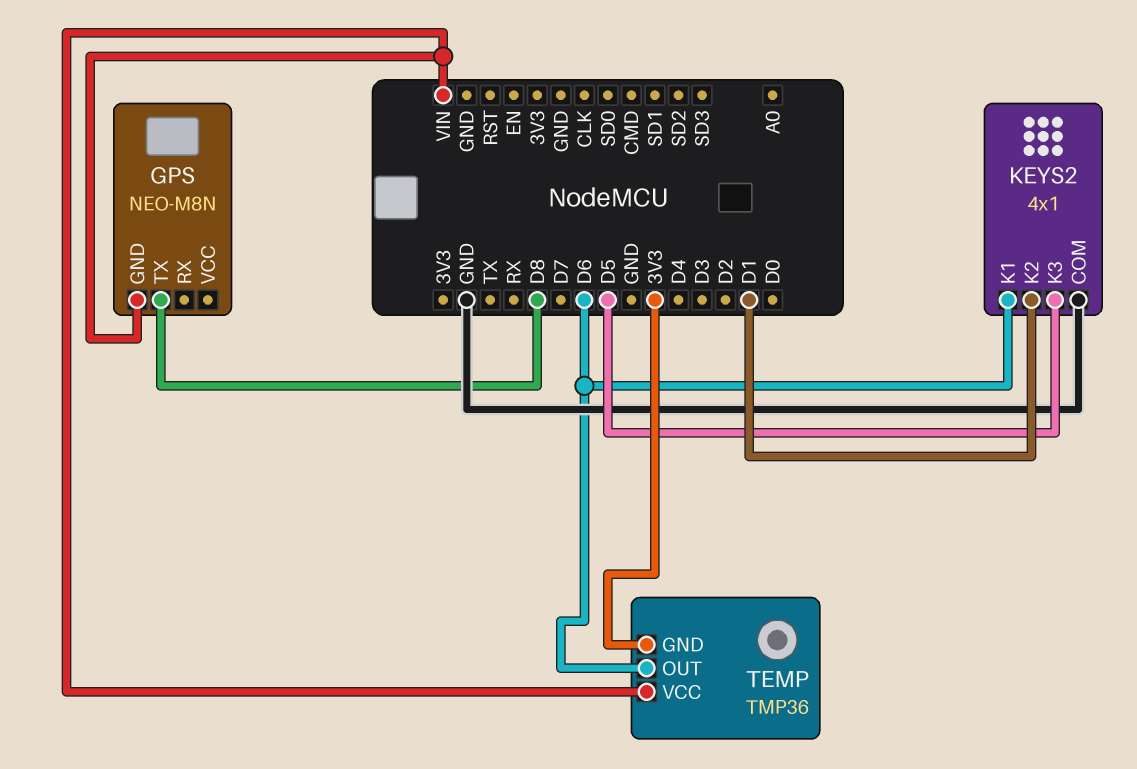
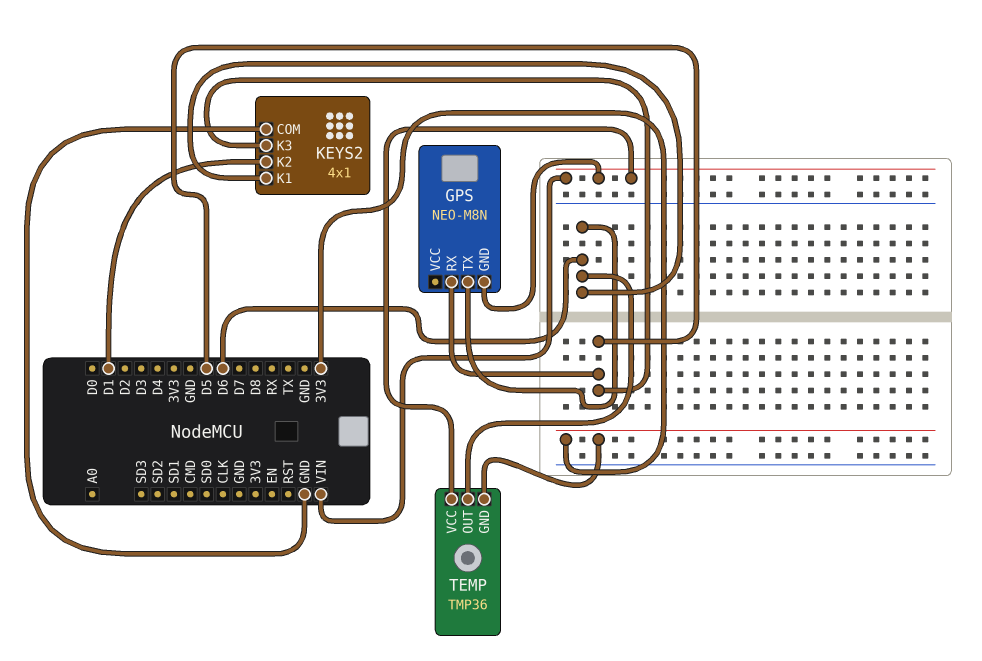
GPS pin RX: none -> D5
GPS pin TX: D8 -> D6

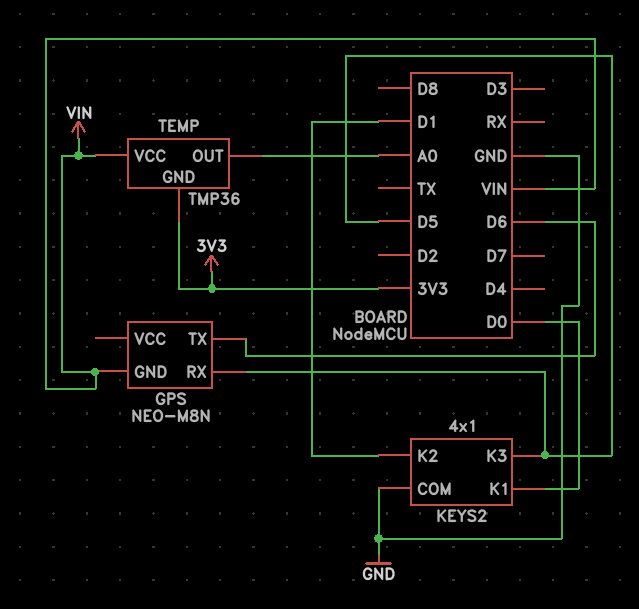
KEYS2 pin K1: D6 -> D0
TEMP pin OUT: D6 -> A0

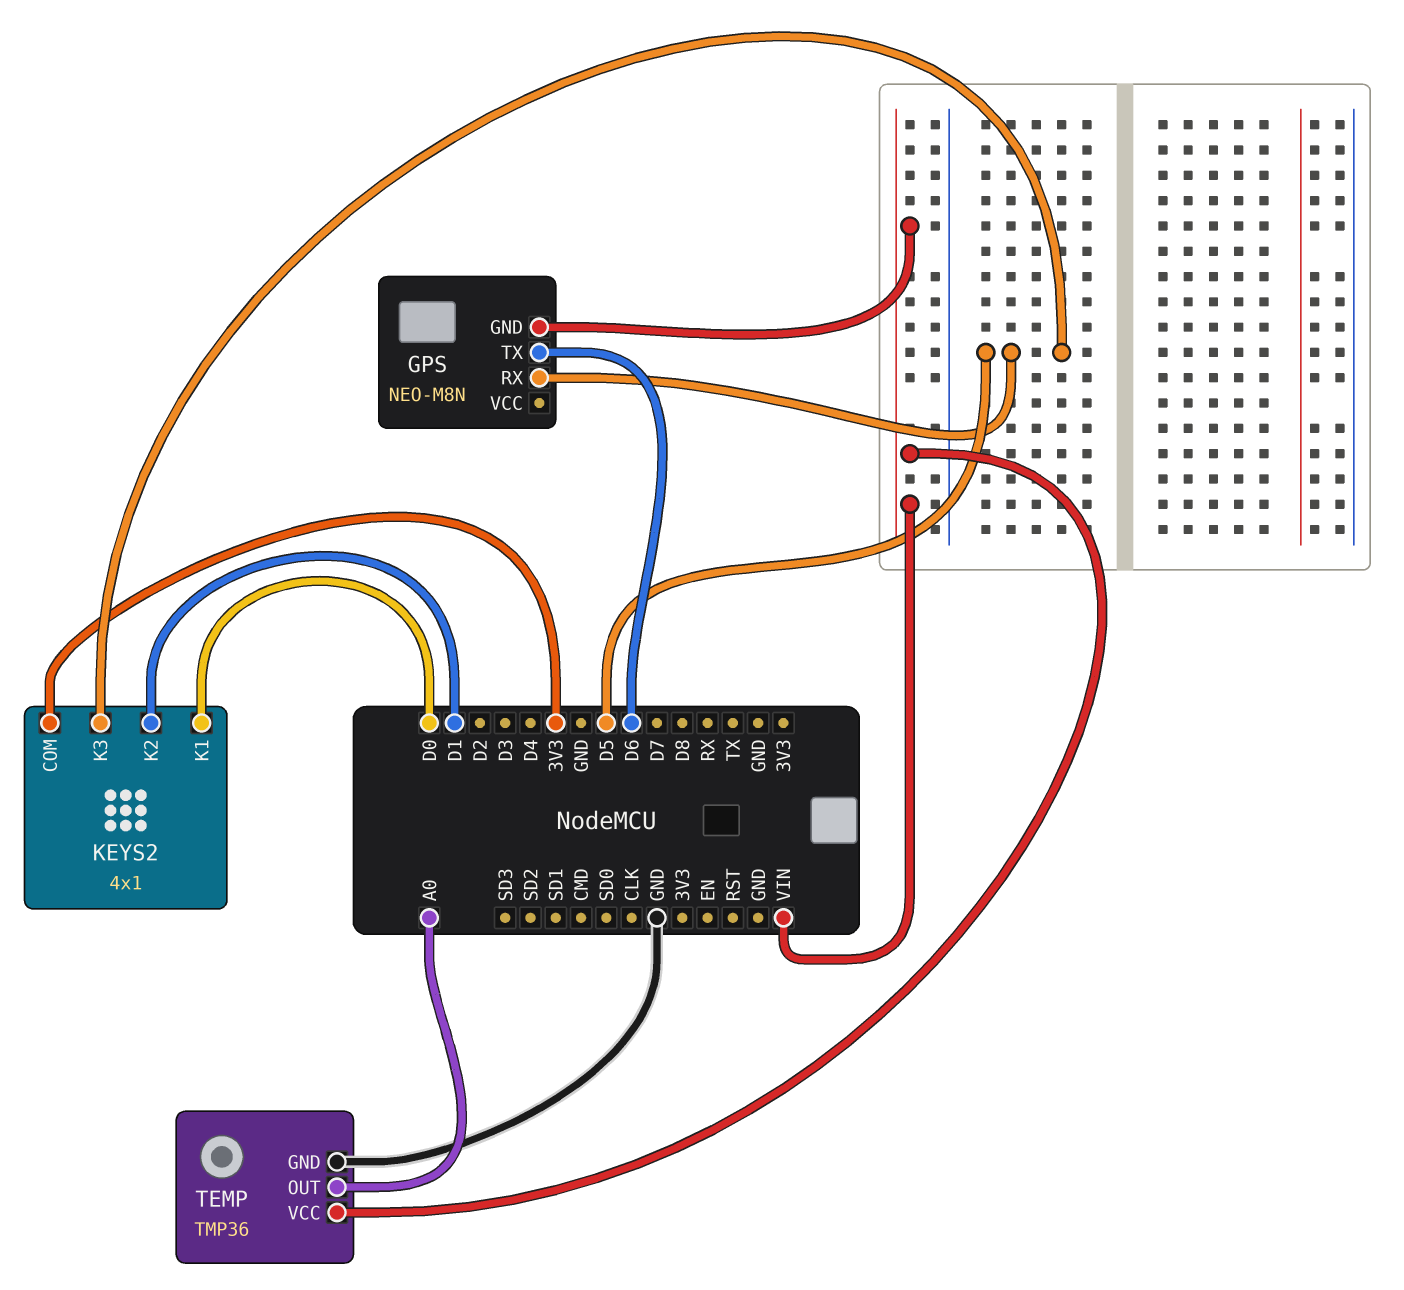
KEYS2 pin COM: GND -> 3V3
TEMP pin GND: 3V3 -> GND

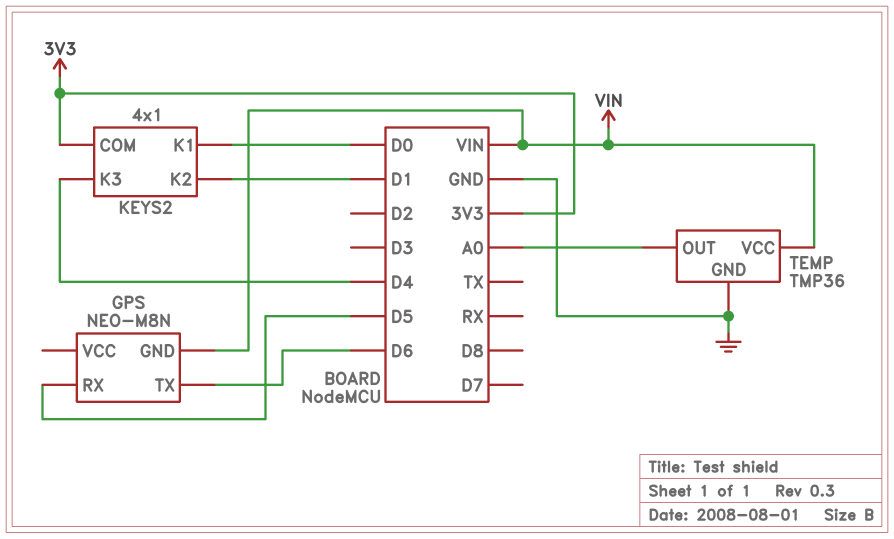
KEYS2 pin K3: D5 -> D4

